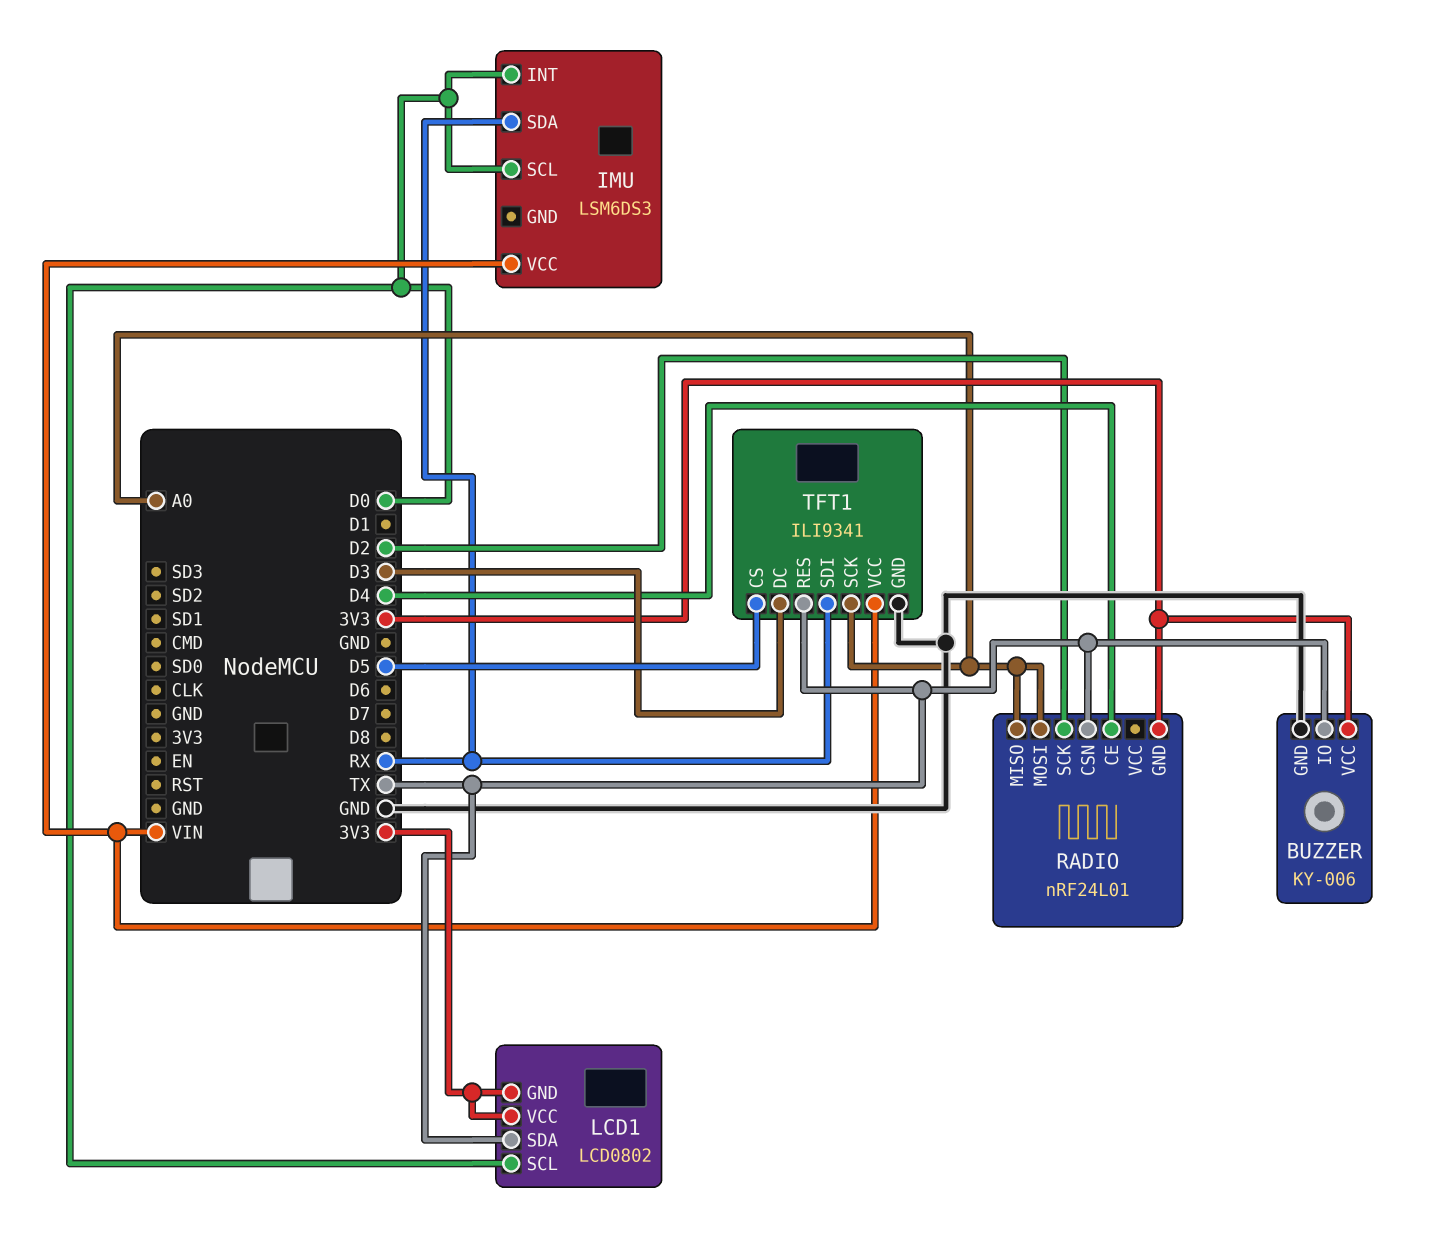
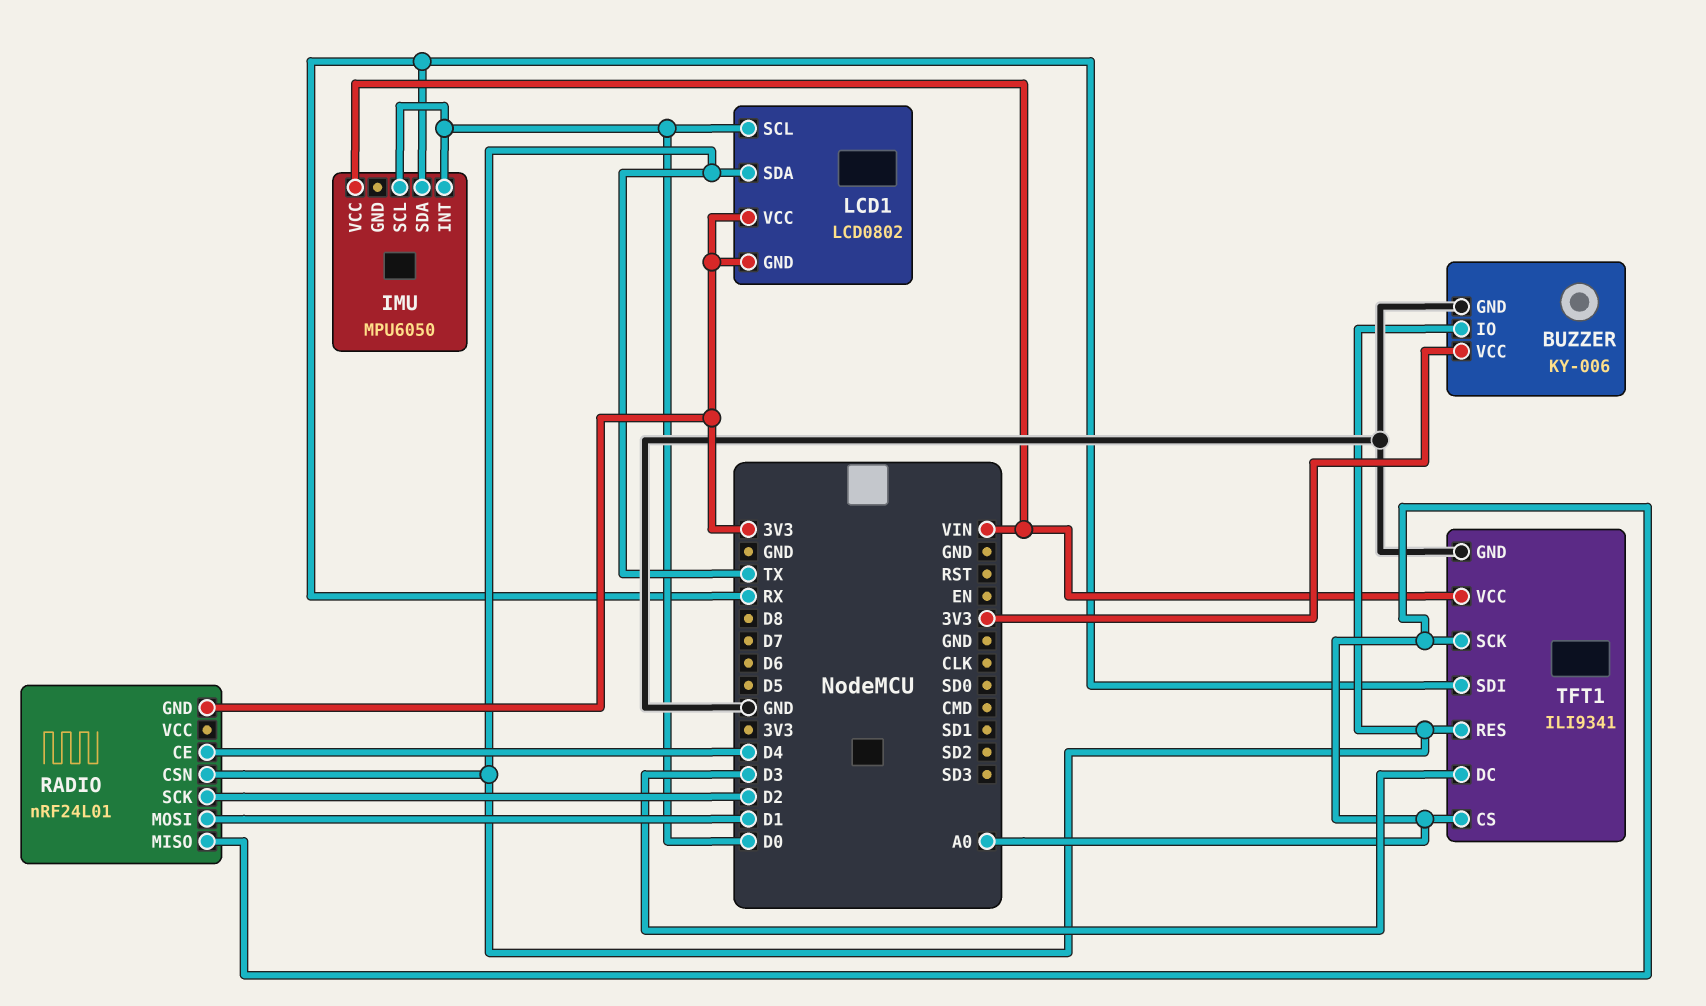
IMU: LSM6DS3 -> MPU6050
RADIO pin MOSI: A0 -> D1
TFT1 pin CS: D5 -> A0

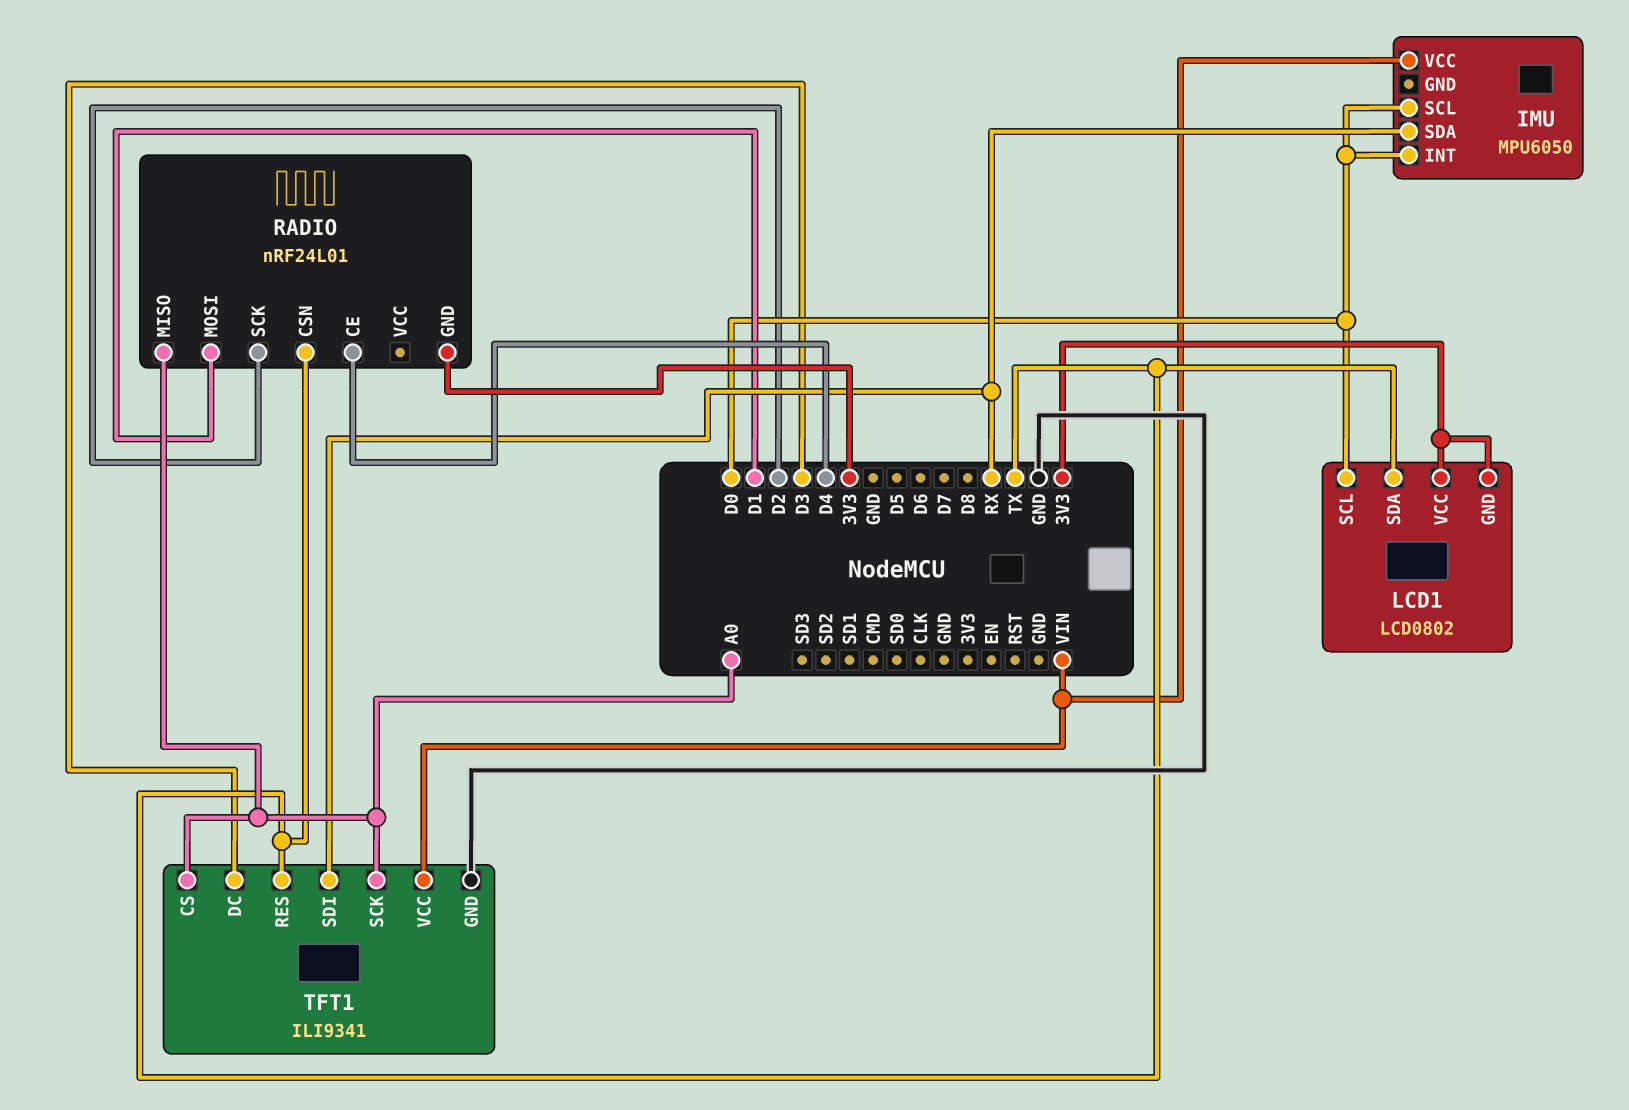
BUZZER: KY-006 -> none
BUZZER pin GND: GND -> none
BUZZER pin IO: TX -> none
BUZZER pin VCC: 3V3 -> none

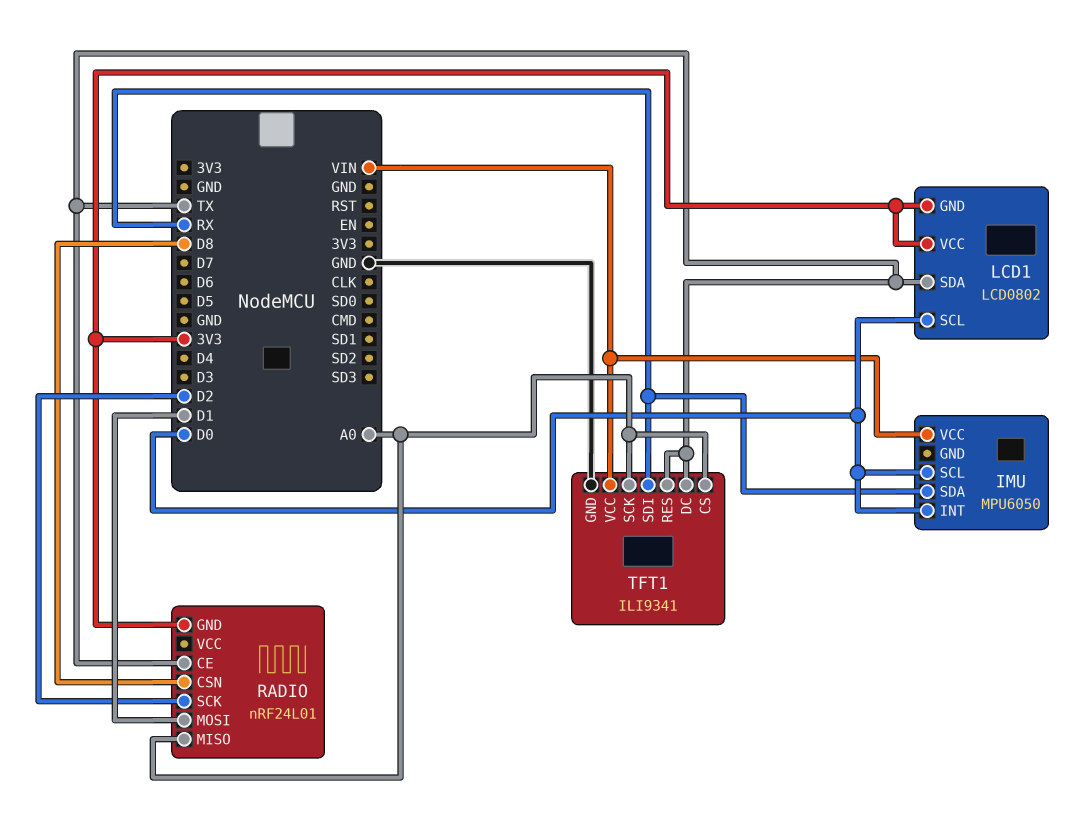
RADIO pin CE: D4 -> TX
RADIO pin CSN: TX -> D8
TFT1 pin DC: D3 -> TX

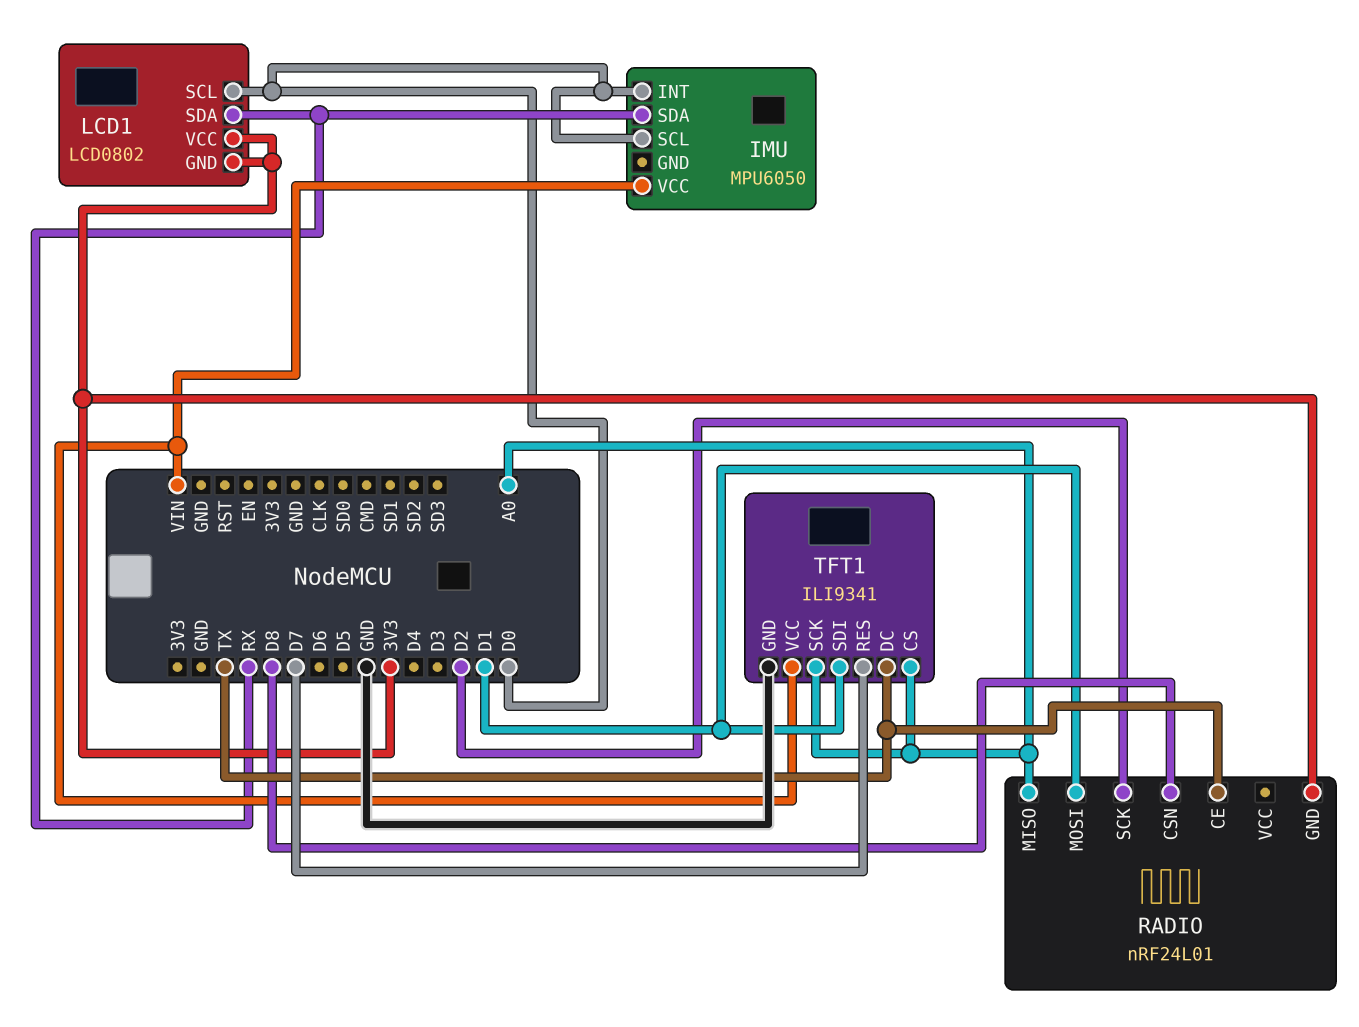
LCD1 pin SDA: TX -> RX
TFT1 pin RES: TX -> D7
TFT1 pin SDI: RX -> D1

